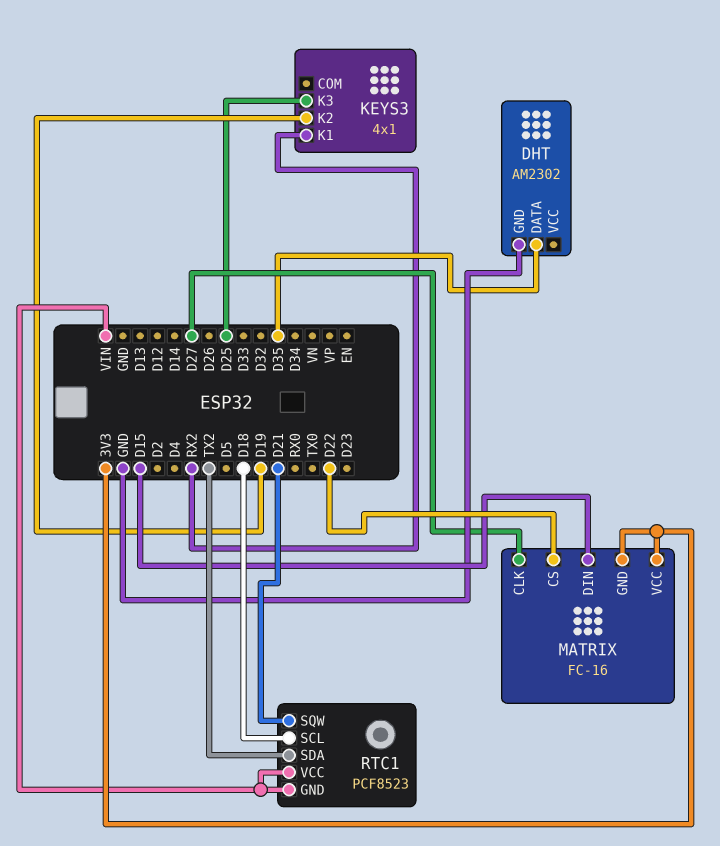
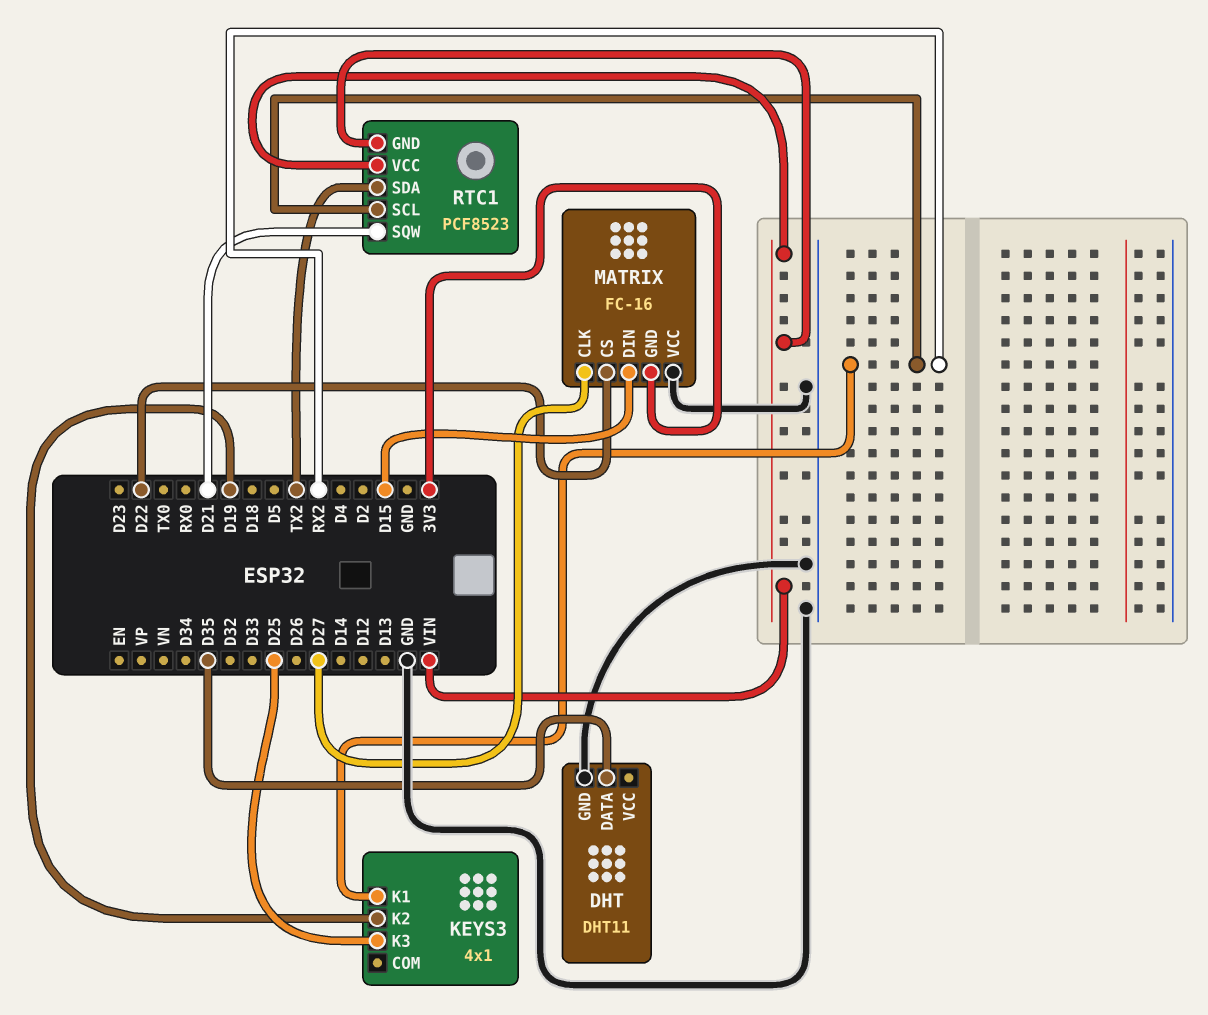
DHT: AM2302 -> DHT11
MATRIX pin VCC: 3V3 -> GND
RTC1 pin SCL: D18 -> RX2

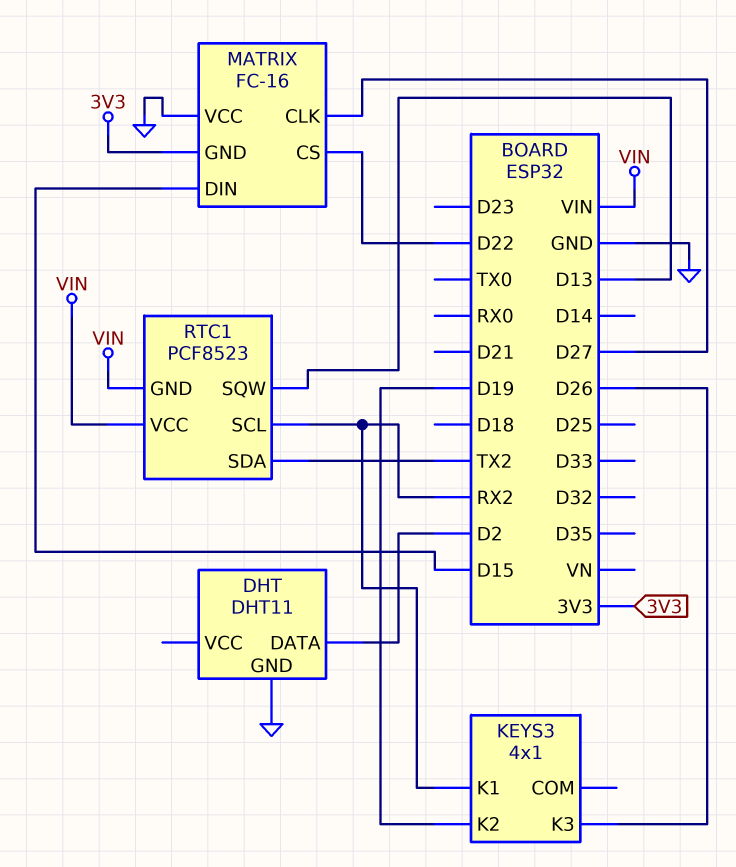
DHT pin DATA: D35 -> D2
KEYS3 pin K3: D25 -> D26
RTC1 pin SQW: D21 -> D13

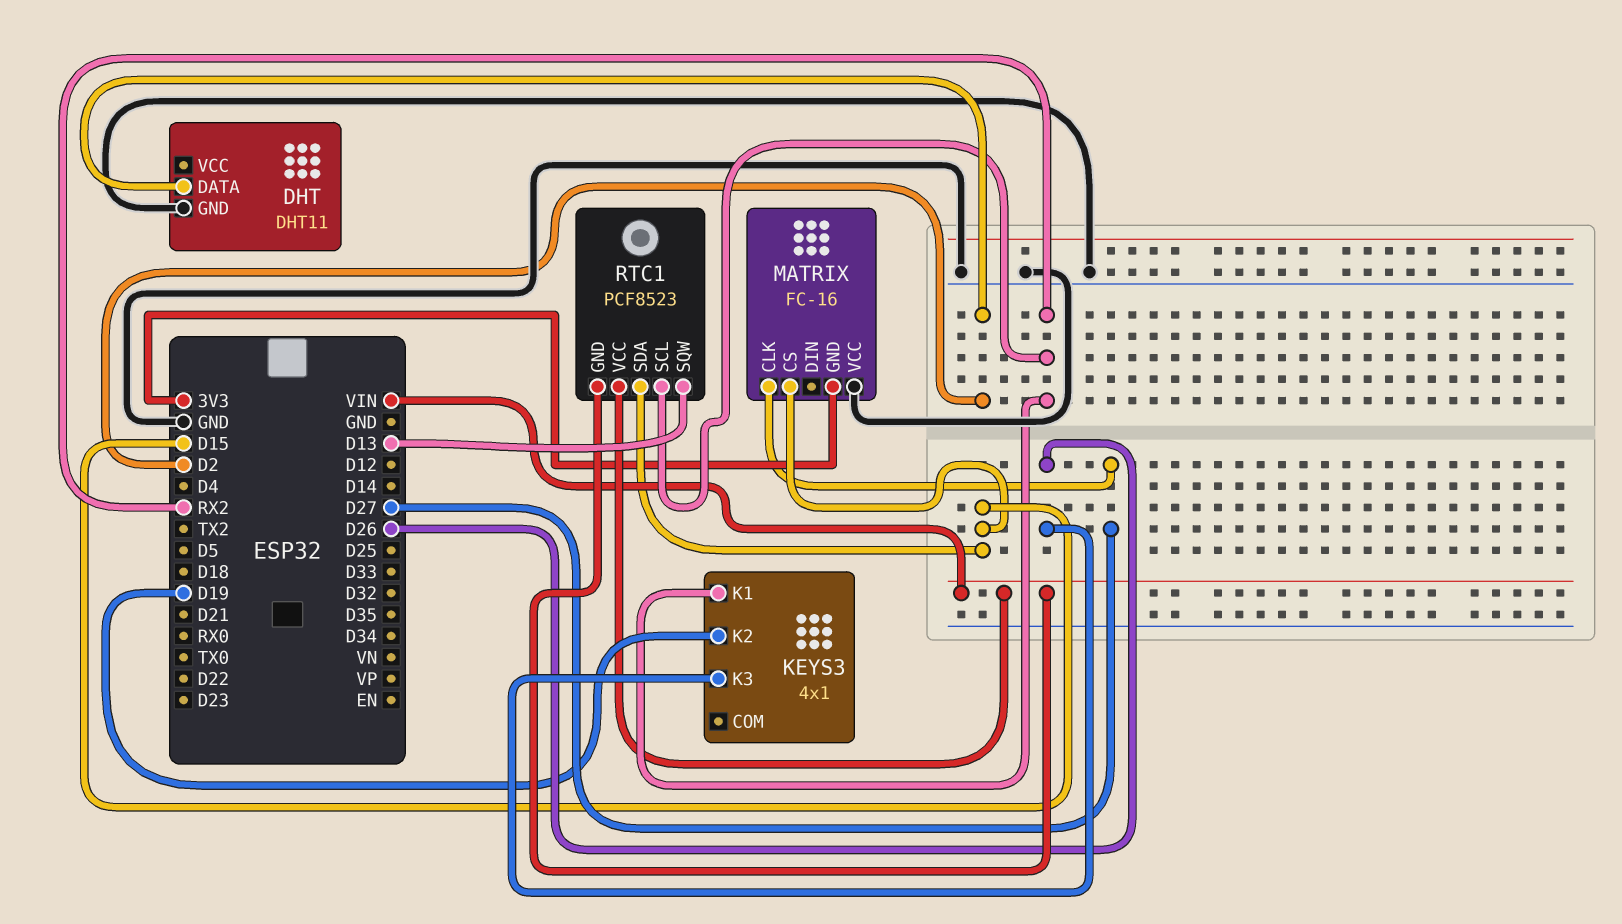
MATRIX pin CS: D22 -> D15
MATRIX pin DIN: D15 -> none
RTC1 pin SDA: TX2 -> D15

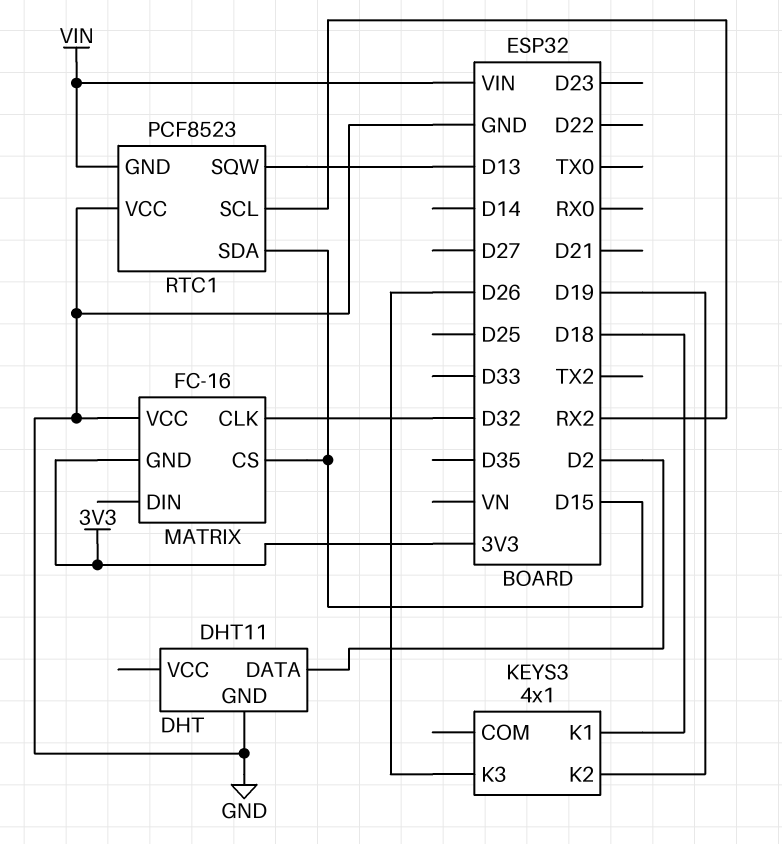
KEYS3 pin K1: RX2 -> D18
MATRIX pin CLK: D27 -> D32
RTC1 pin VCC: VIN -> GND

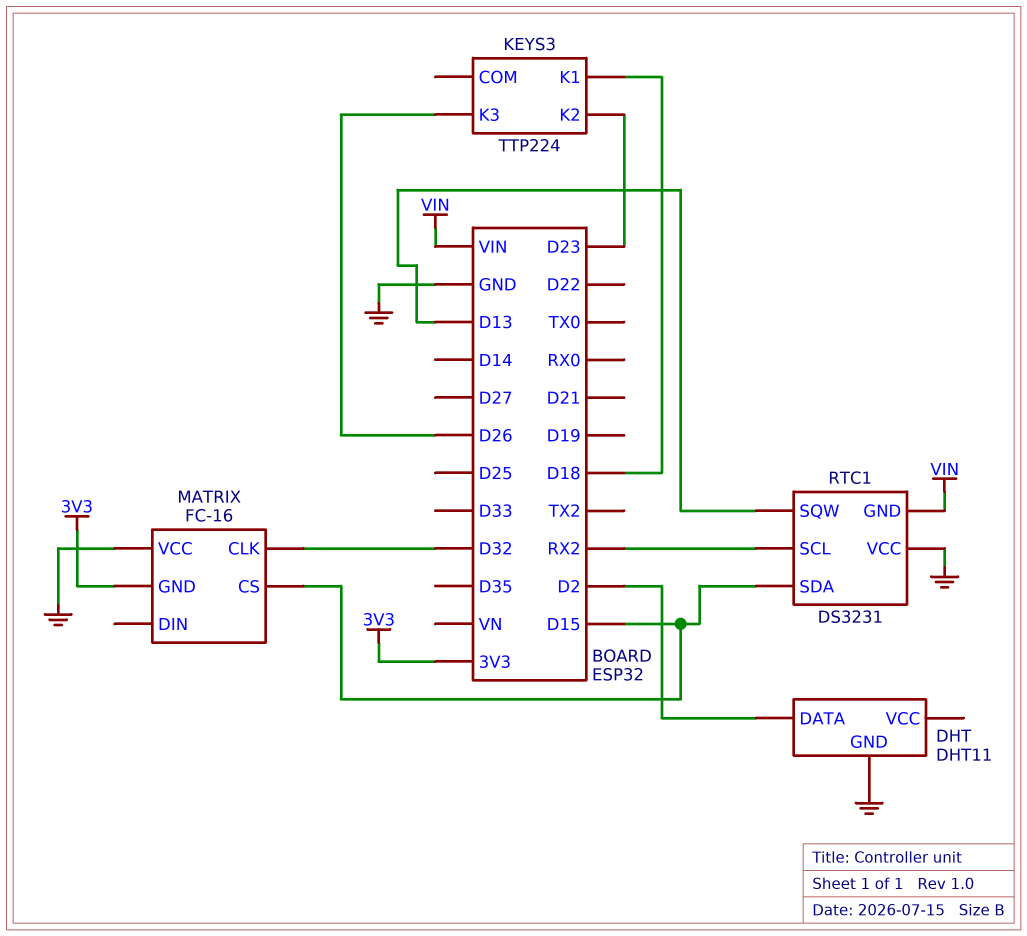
KEYS3: 4x1 -> TTP224
KEYS3 pin K2: D19 -> D23
RTC1: PCF8523 -> DS3231

